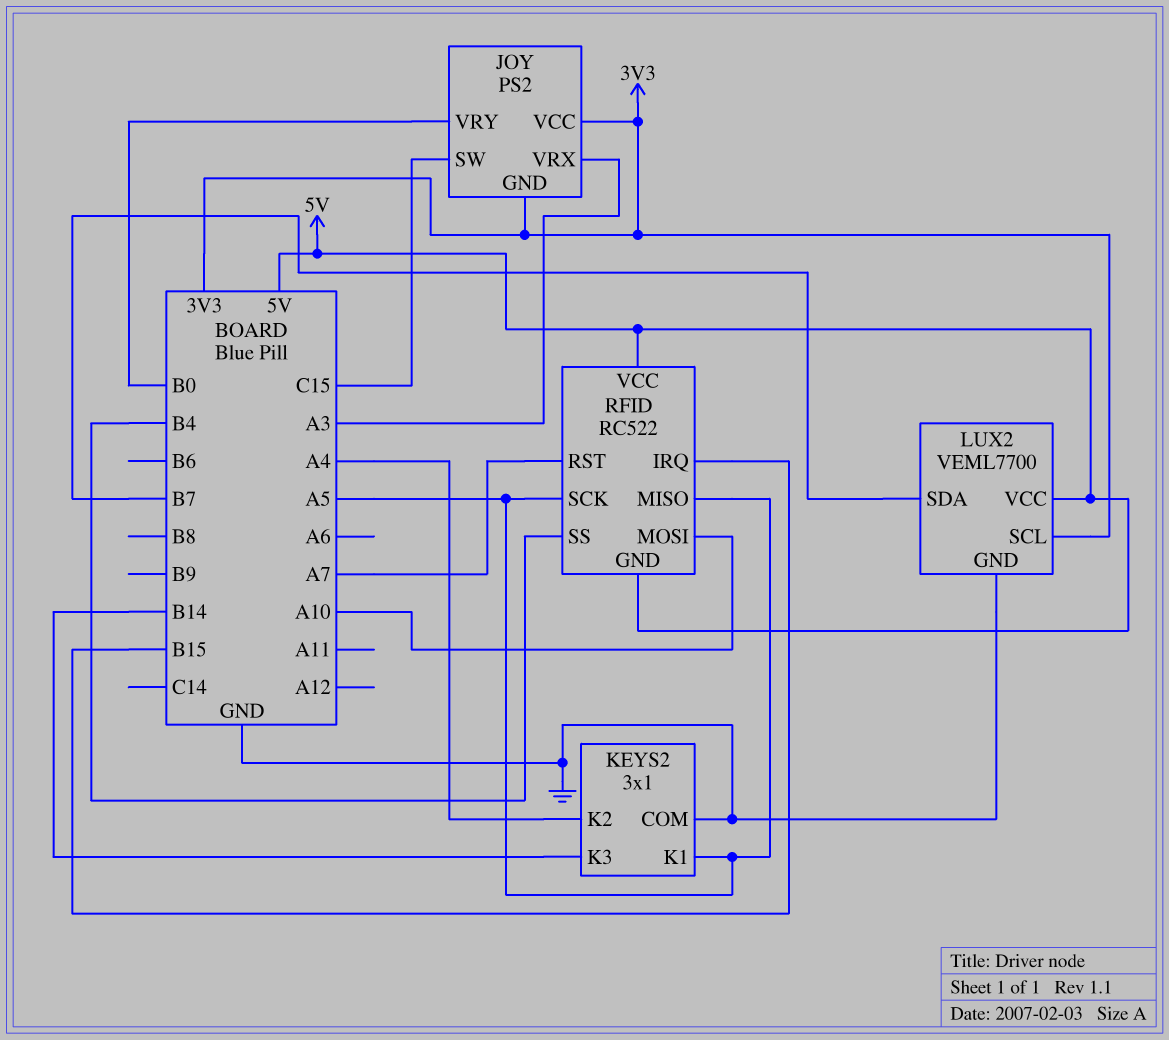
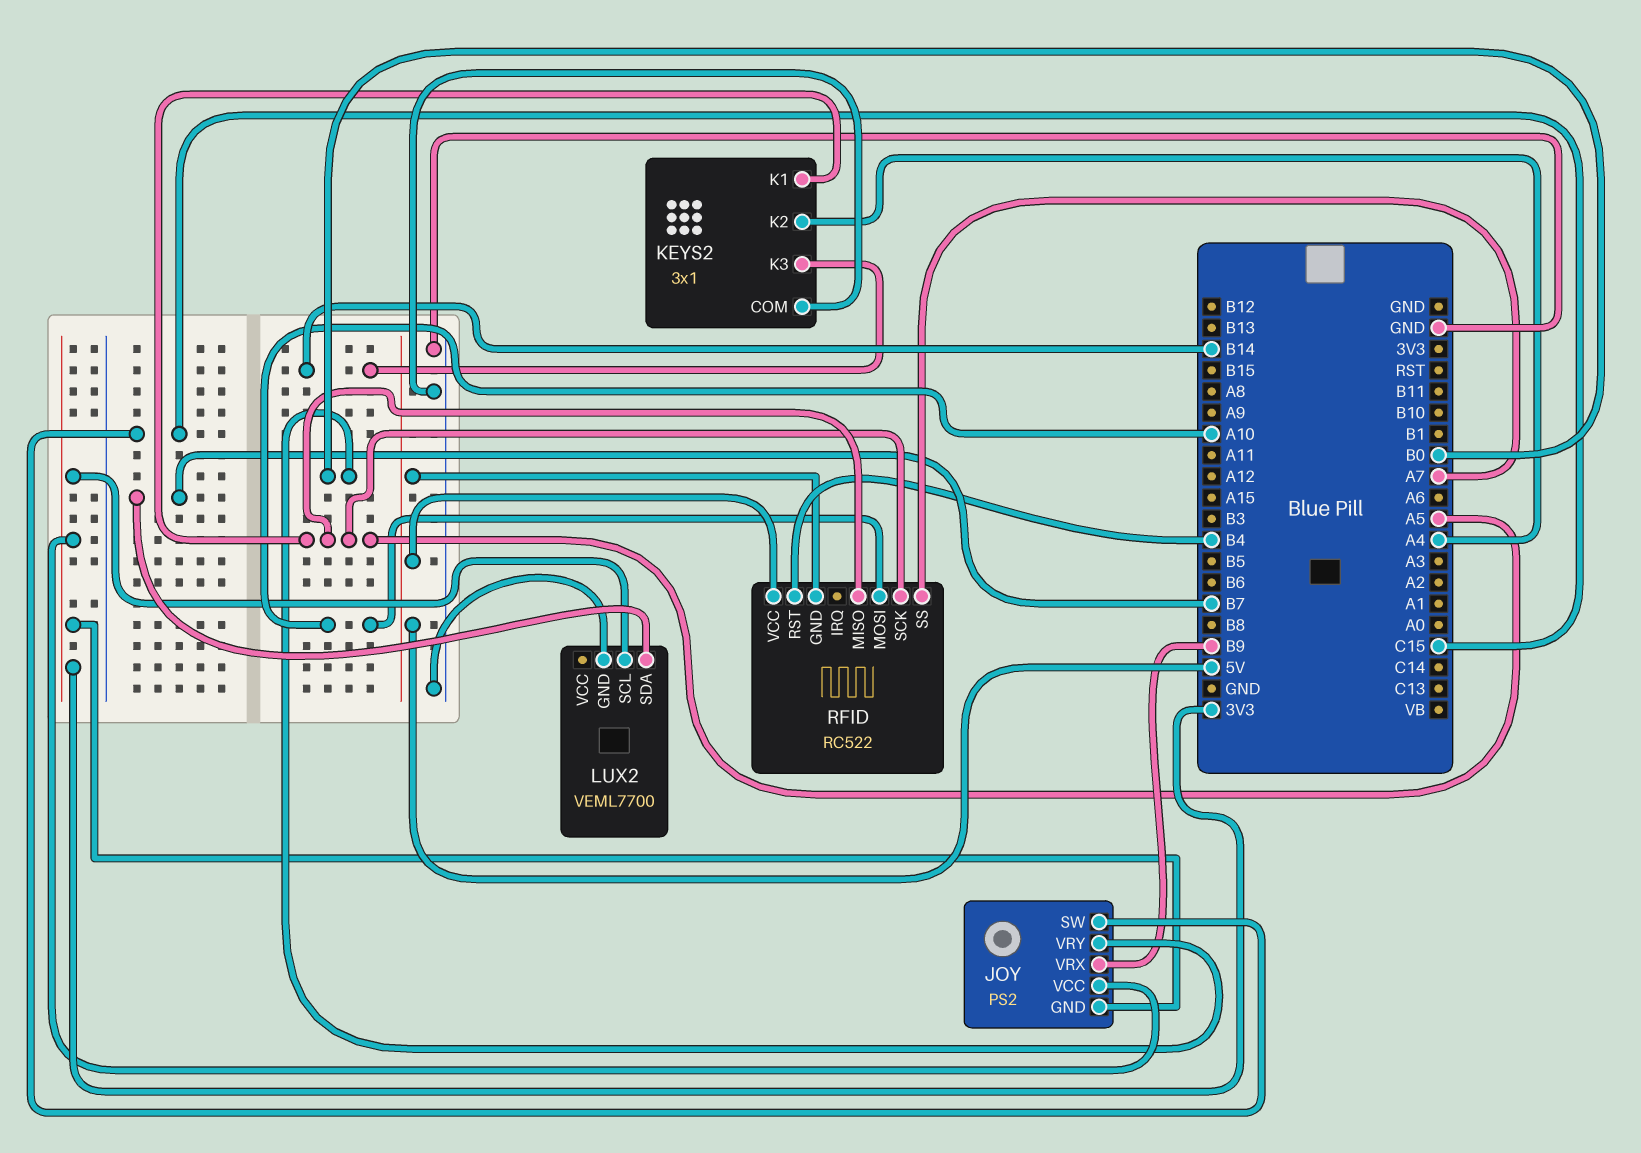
JOY pin VRX: A3 -> B9
LUX2 pin VCC: 5V -> none
RFID pin IRQ: B15 -> none
RFID pin RST: A7 -> B4
RFID pin SS: B4 -> A7

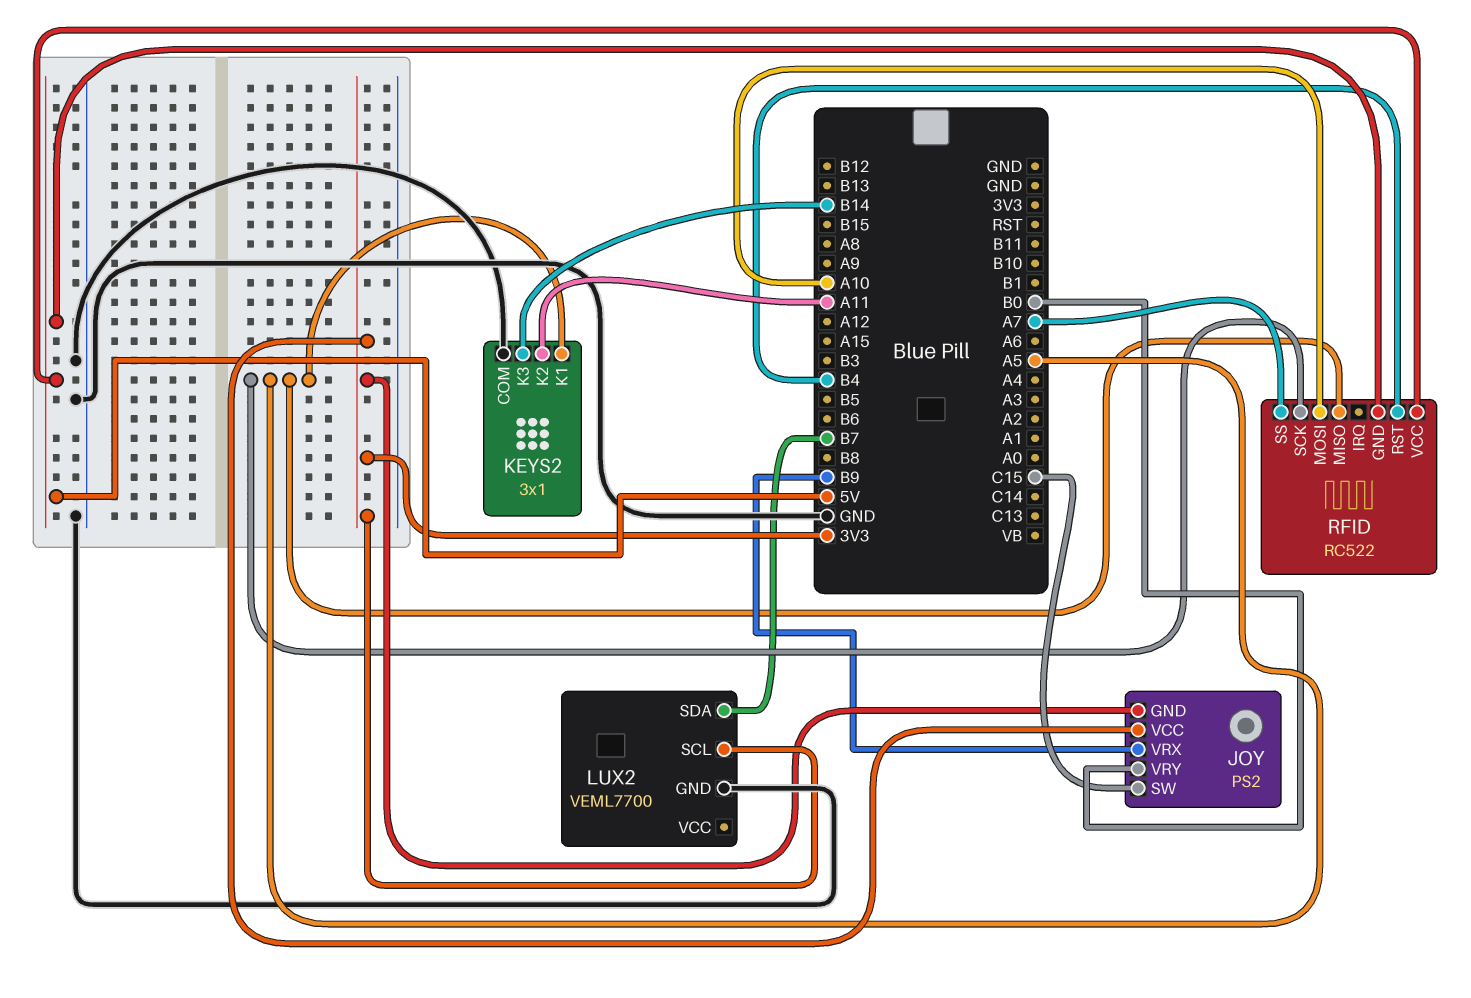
KEYS2 pin K2: A4 -> A11

